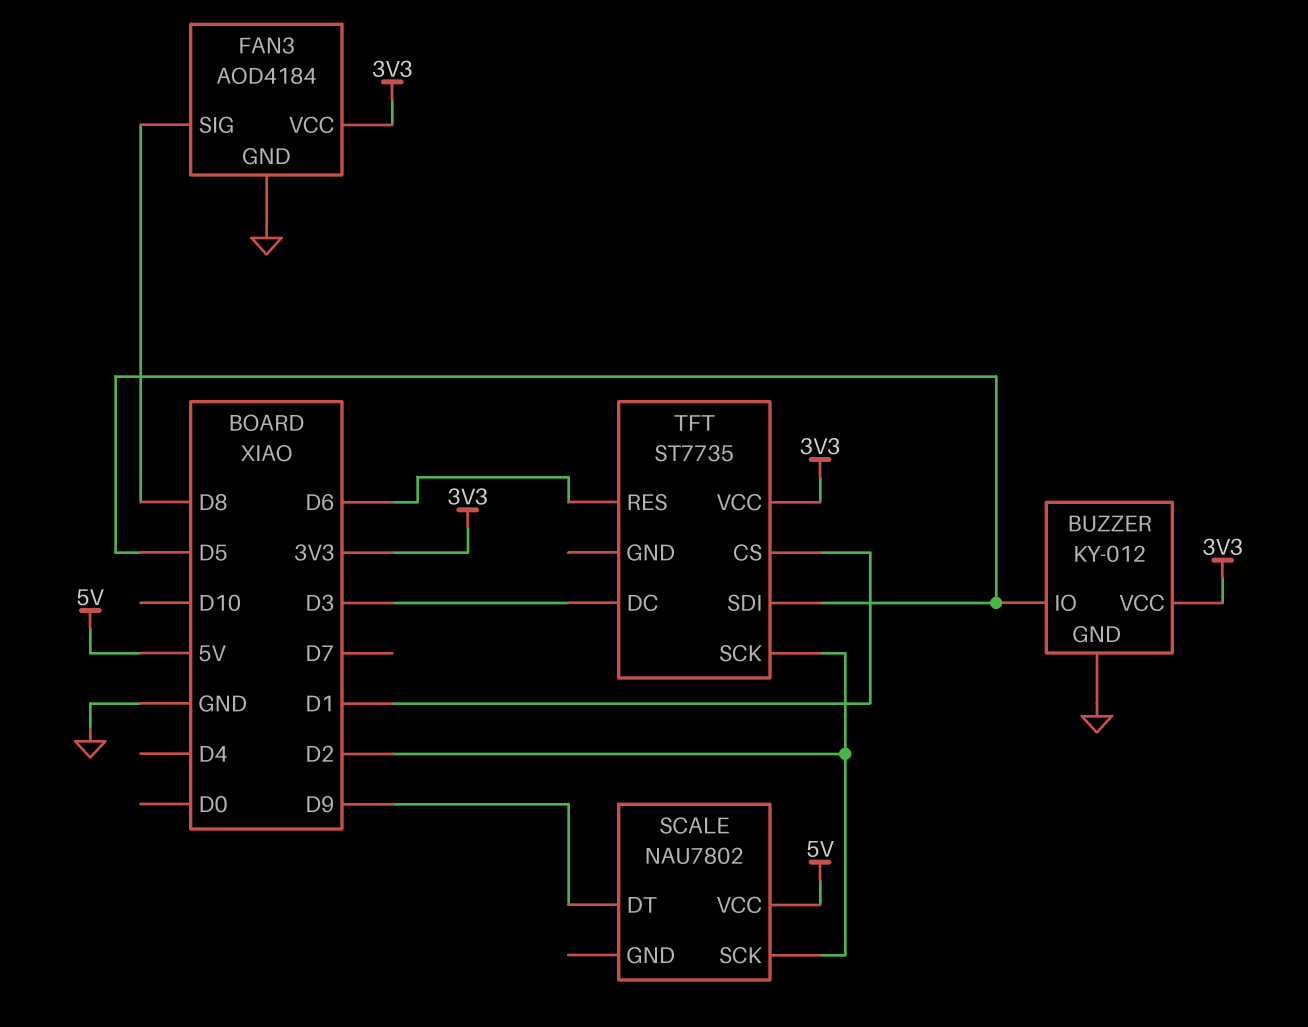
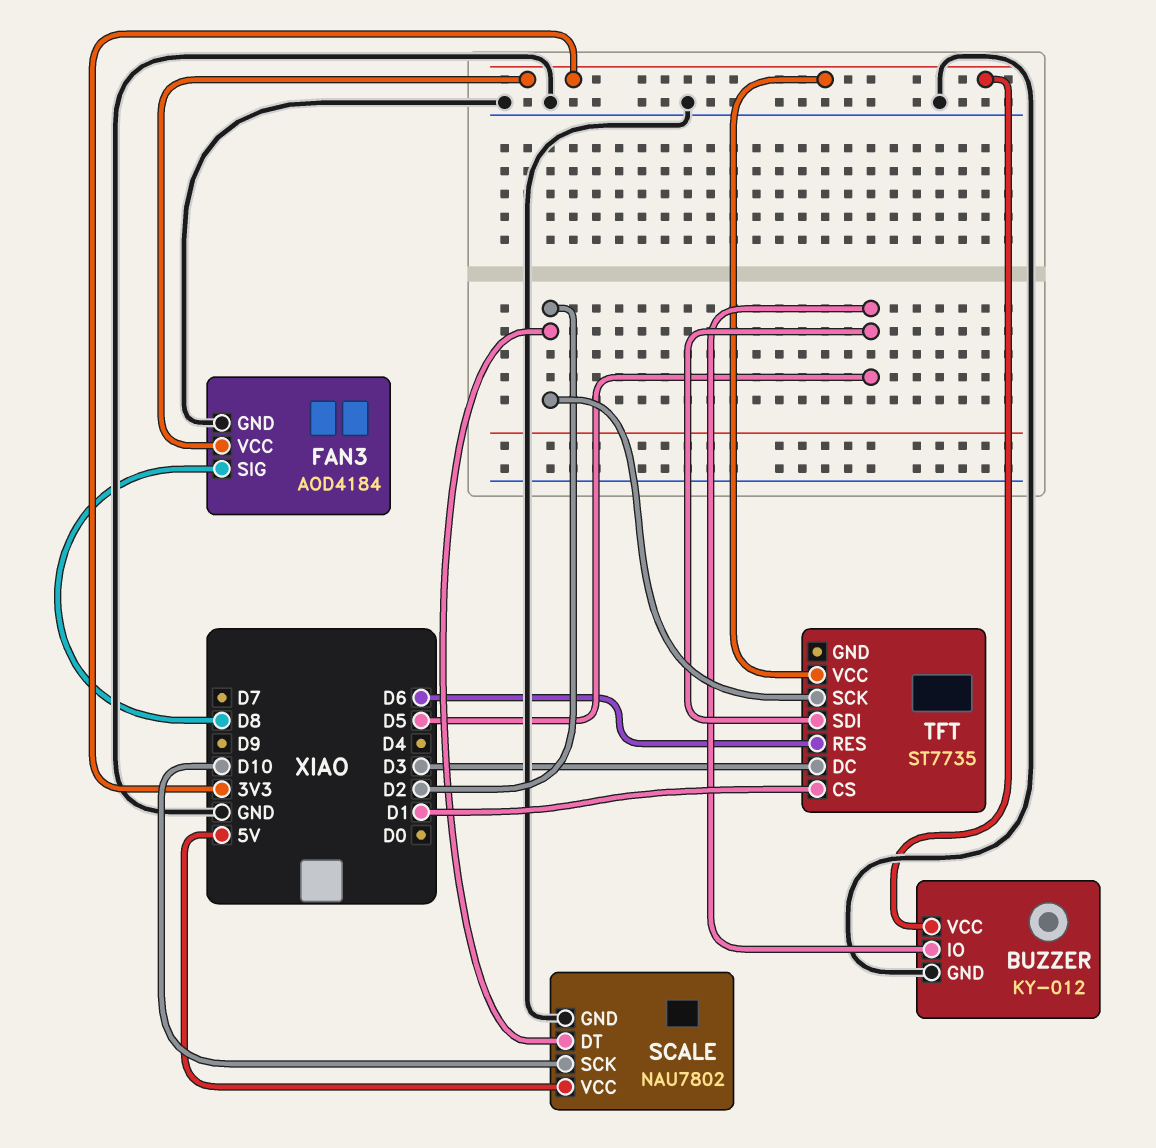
SCALE pin DT: D9 -> D2
SCALE pin GND: none -> GND
SCALE pin SCK: D2 -> D10

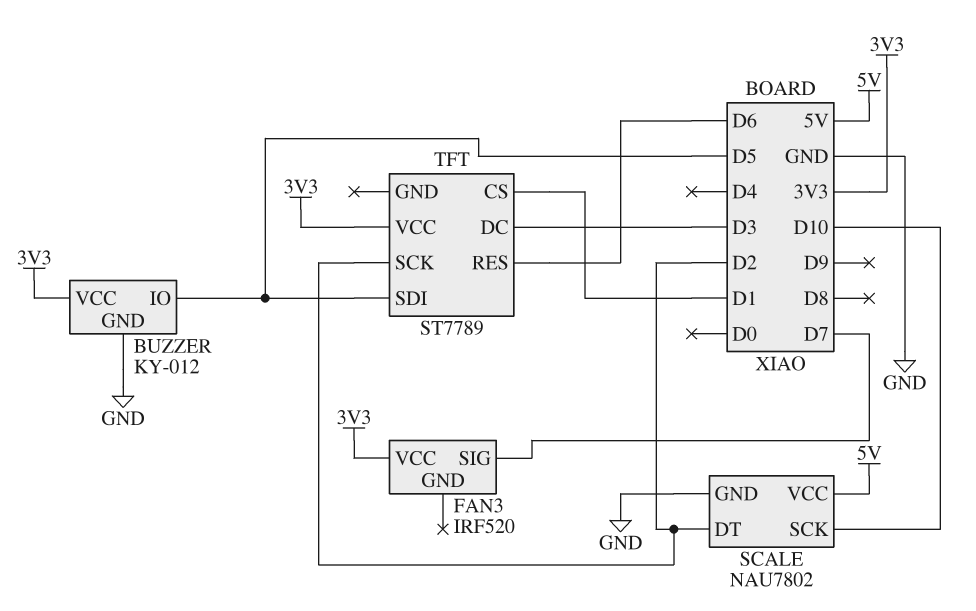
FAN3: AOD4184 -> IRF520
FAN3 pin GND: GND -> none
FAN3 pin SIG: D8 -> D7
TFT: ST7735 -> ST7789

